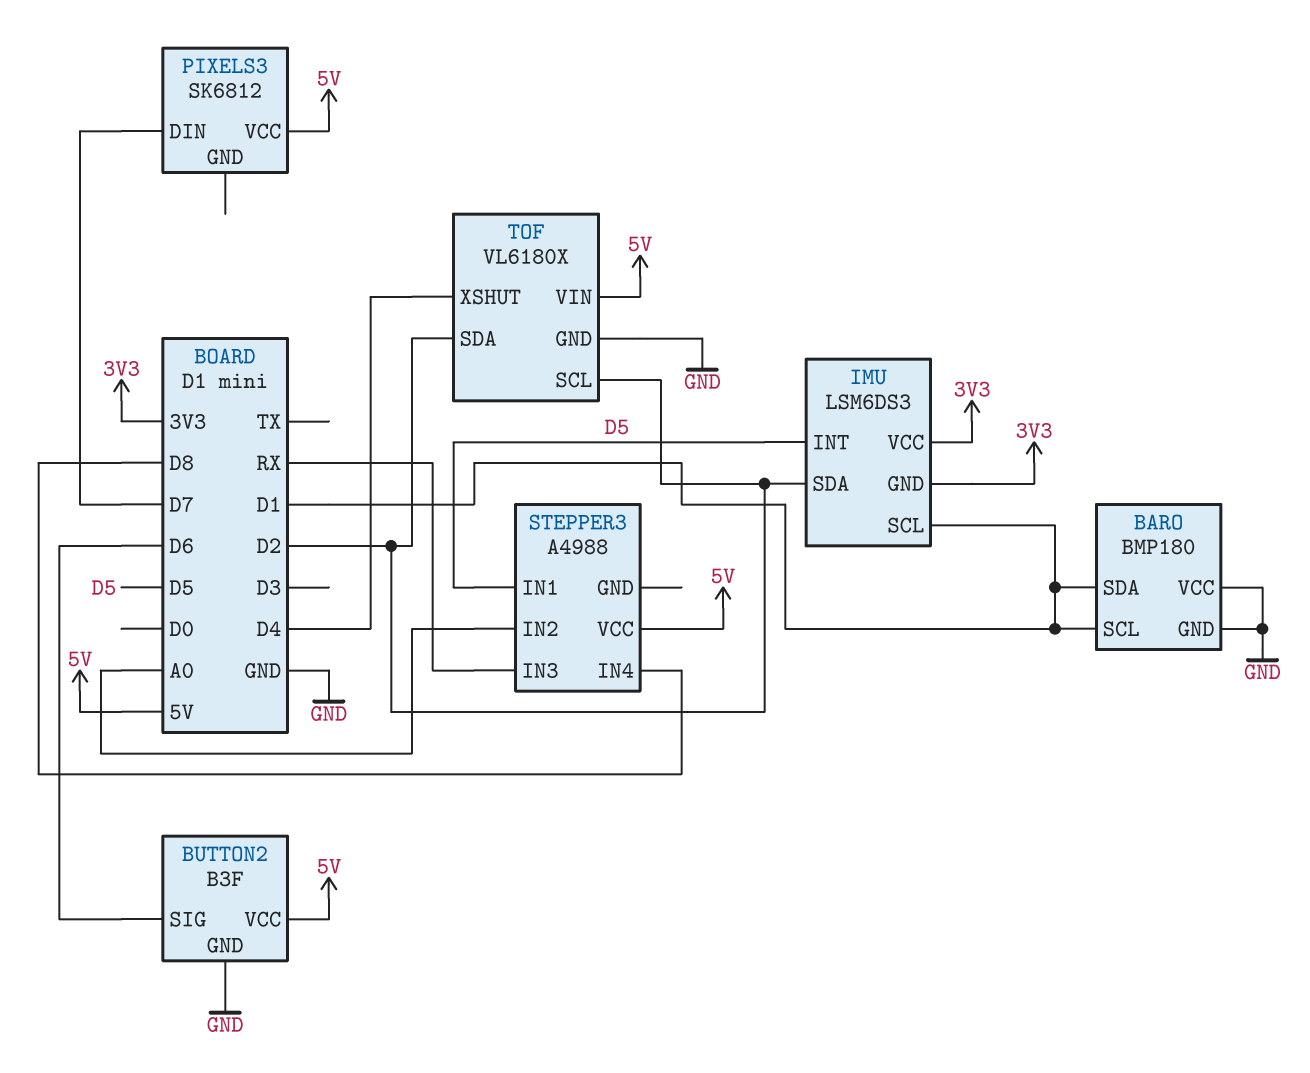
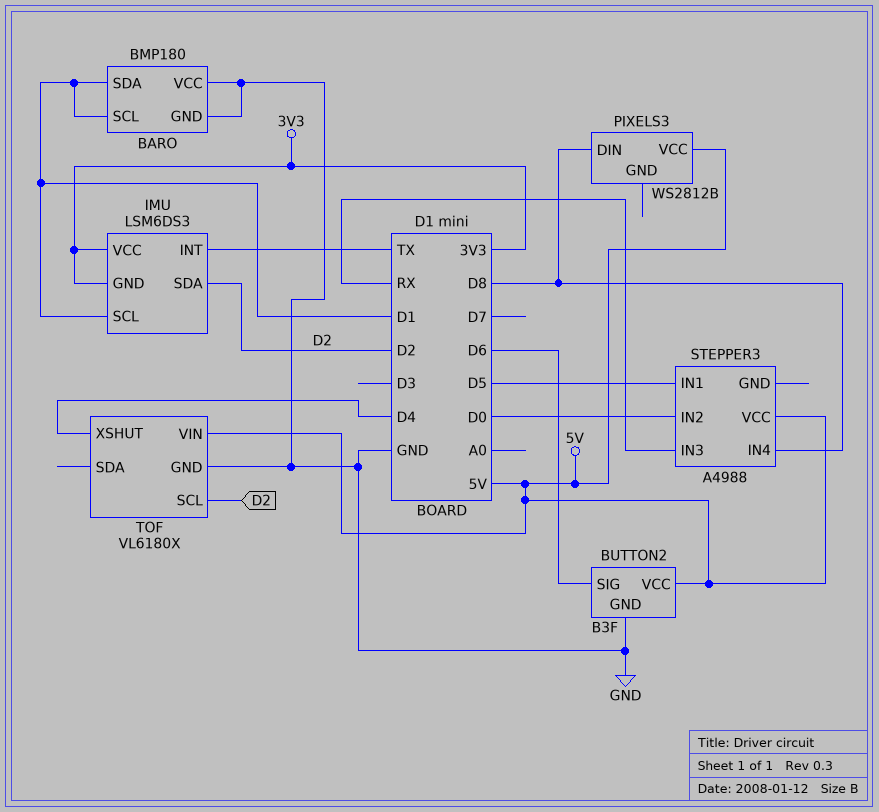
IMU pin INT: D5 -> TX
PIXELS3: SK6812 -> WS2812B
PIXELS3 pin DIN: D7 -> D8
STEPPER3 pin IN2: A0 -> D0
TOF pin SDA: D2 -> none

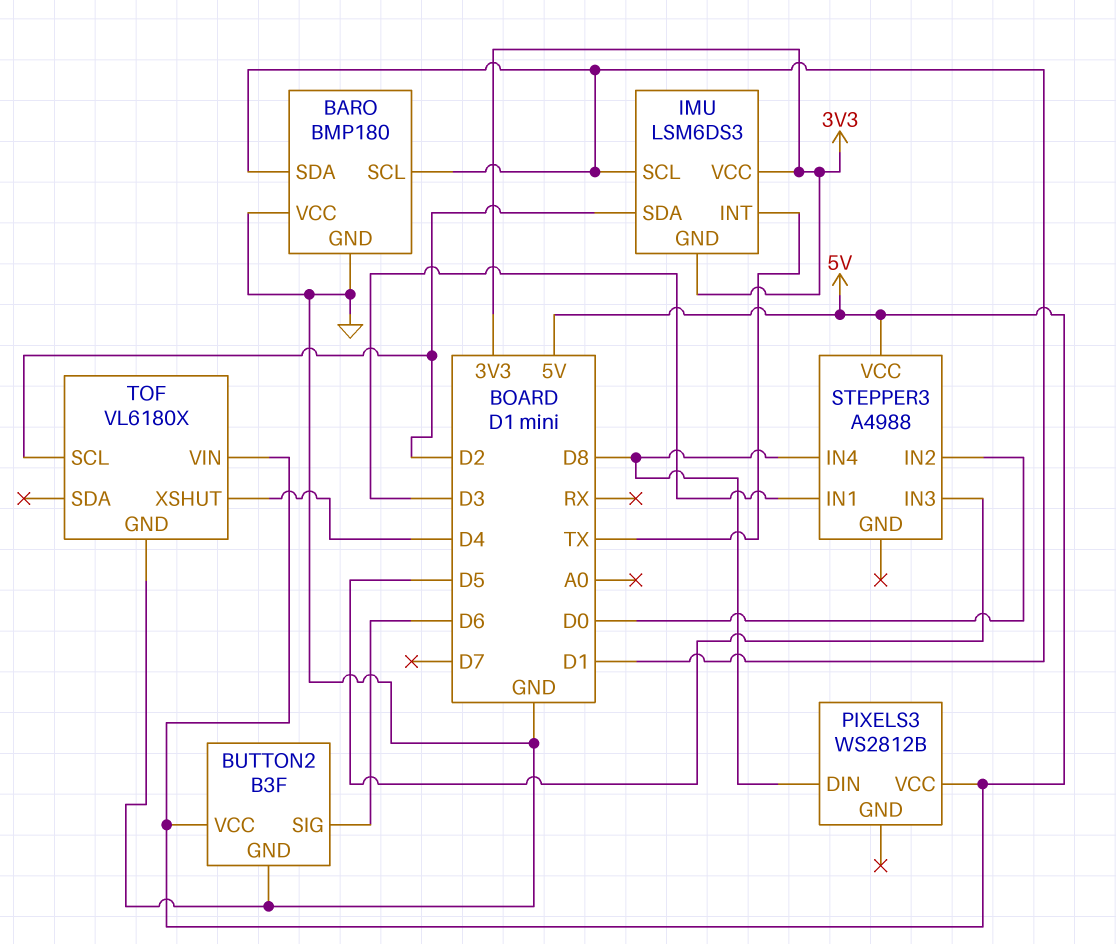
STEPPER3 pin IN1: D5 -> D3
STEPPER3 pin IN3: RX -> D5

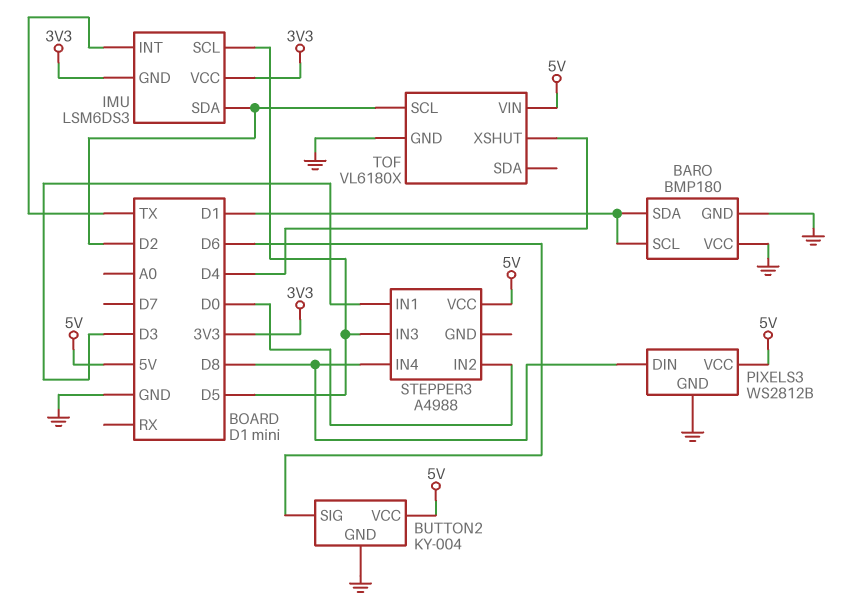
BUTTON2: B3F -> KY-004
IMU pin SCL: D1 -> D5
PIXELS3 pin GND: none -> GND

